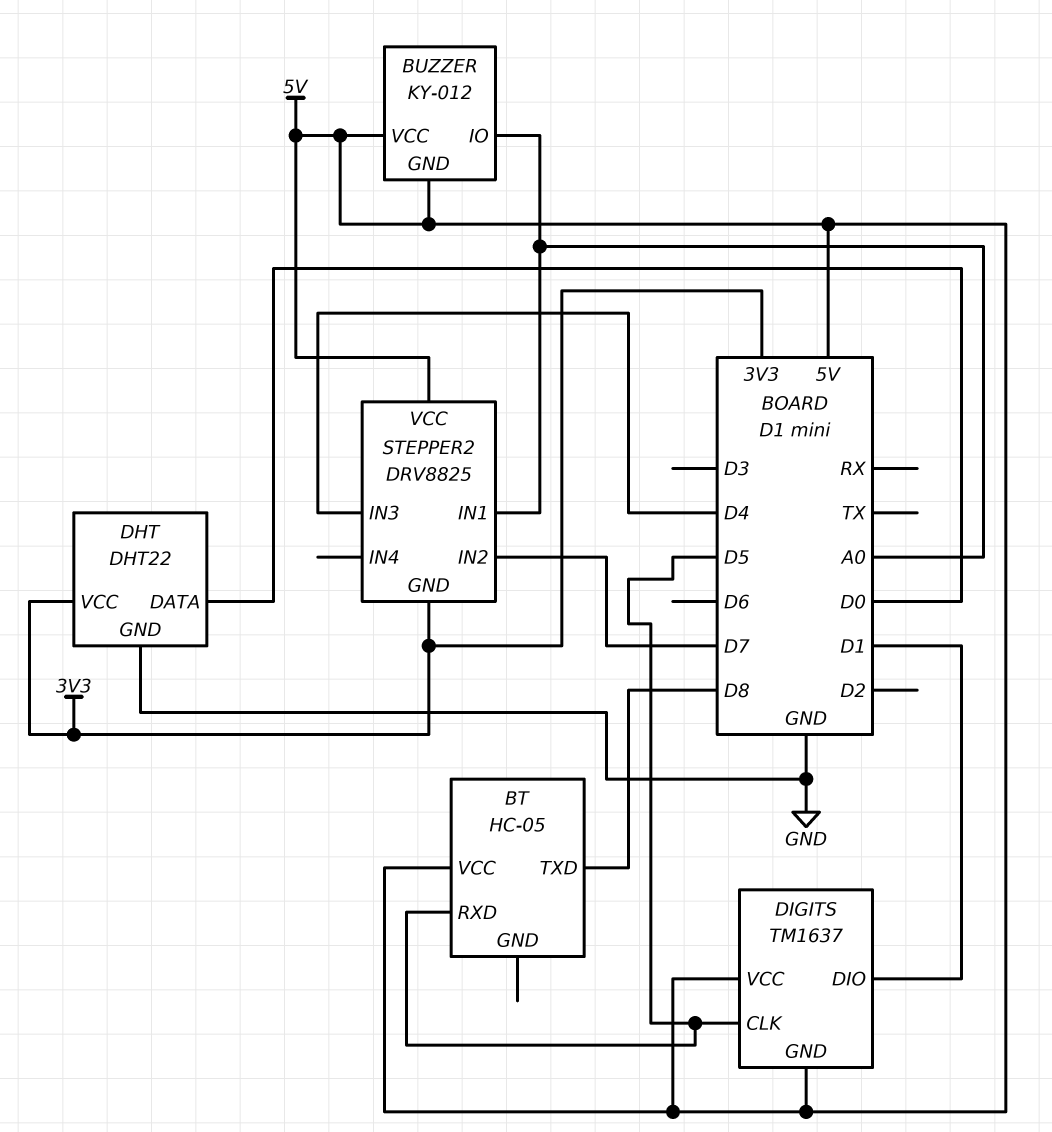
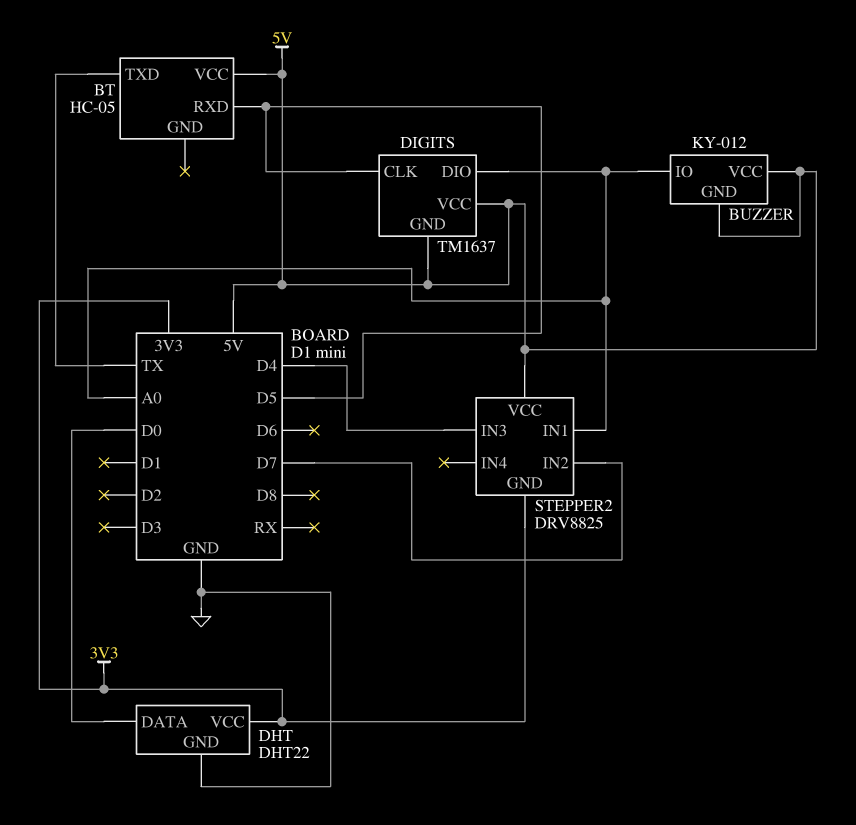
BT pin TXD: D8 -> TX
DIGITS pin DIO: D1 -> A0

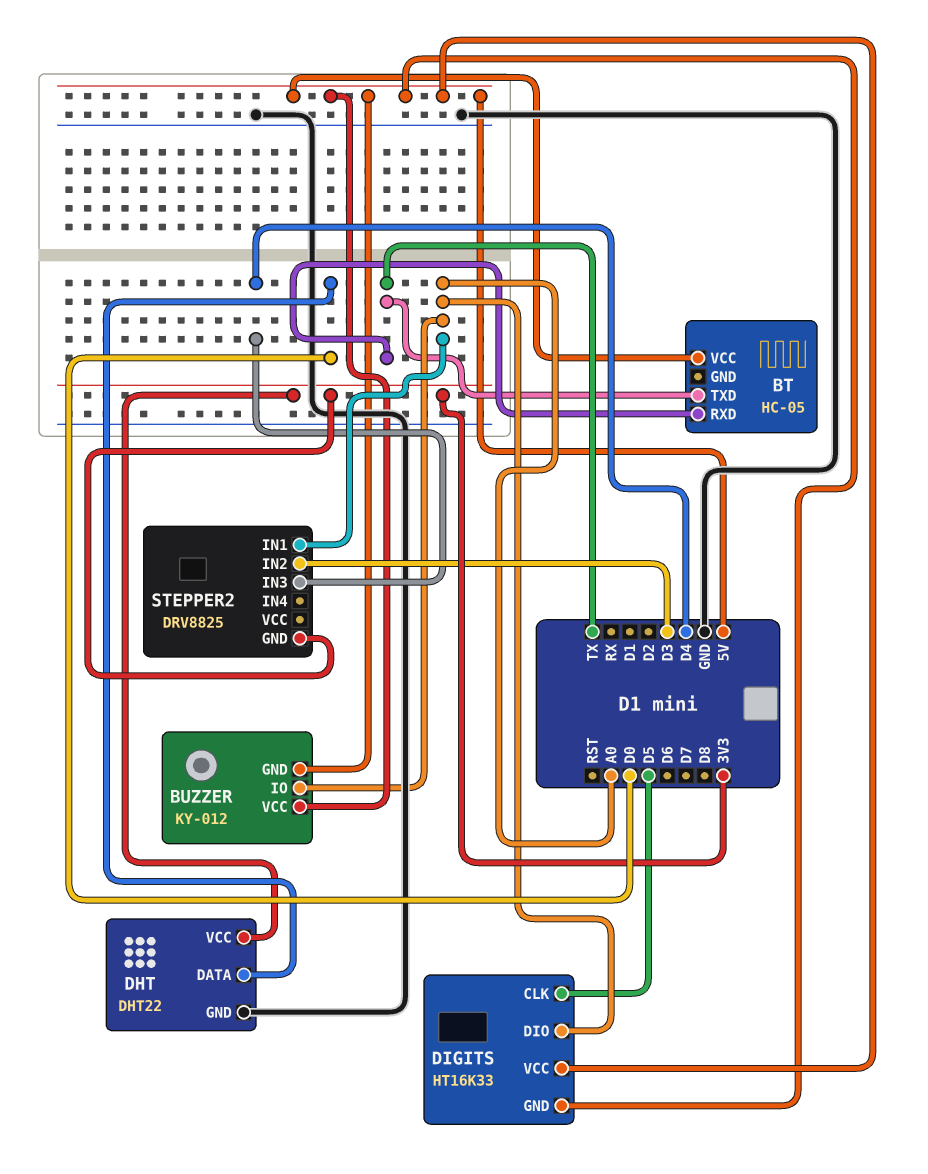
BT pin RXD: D5 -> TX
DIGITS: TM1637 -> HT16K33
STEPPER2 pin IN2: D7 -> D3
STEPPER2 pin VCC: 5V -> none

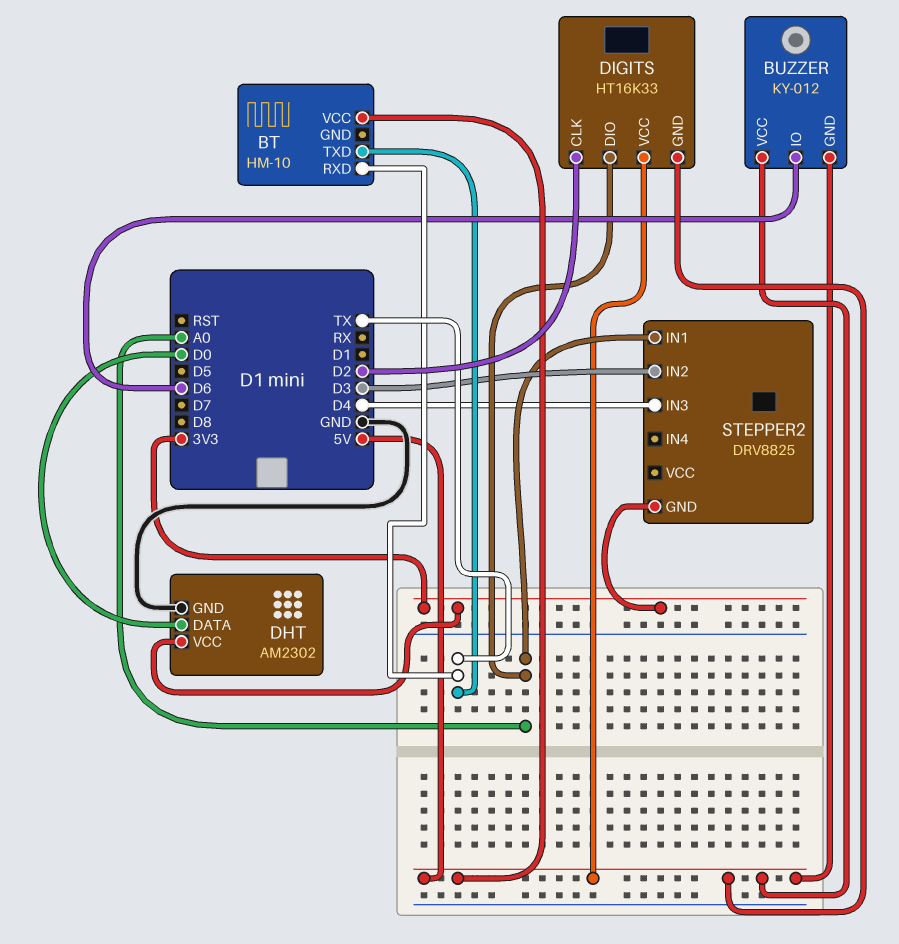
BT: HC-05 -> HM-10
BUZZER pin IO: A0 -> D6
DHT: DHT22 -> AM2302
DIGITS pin CLK: D5 -> D2

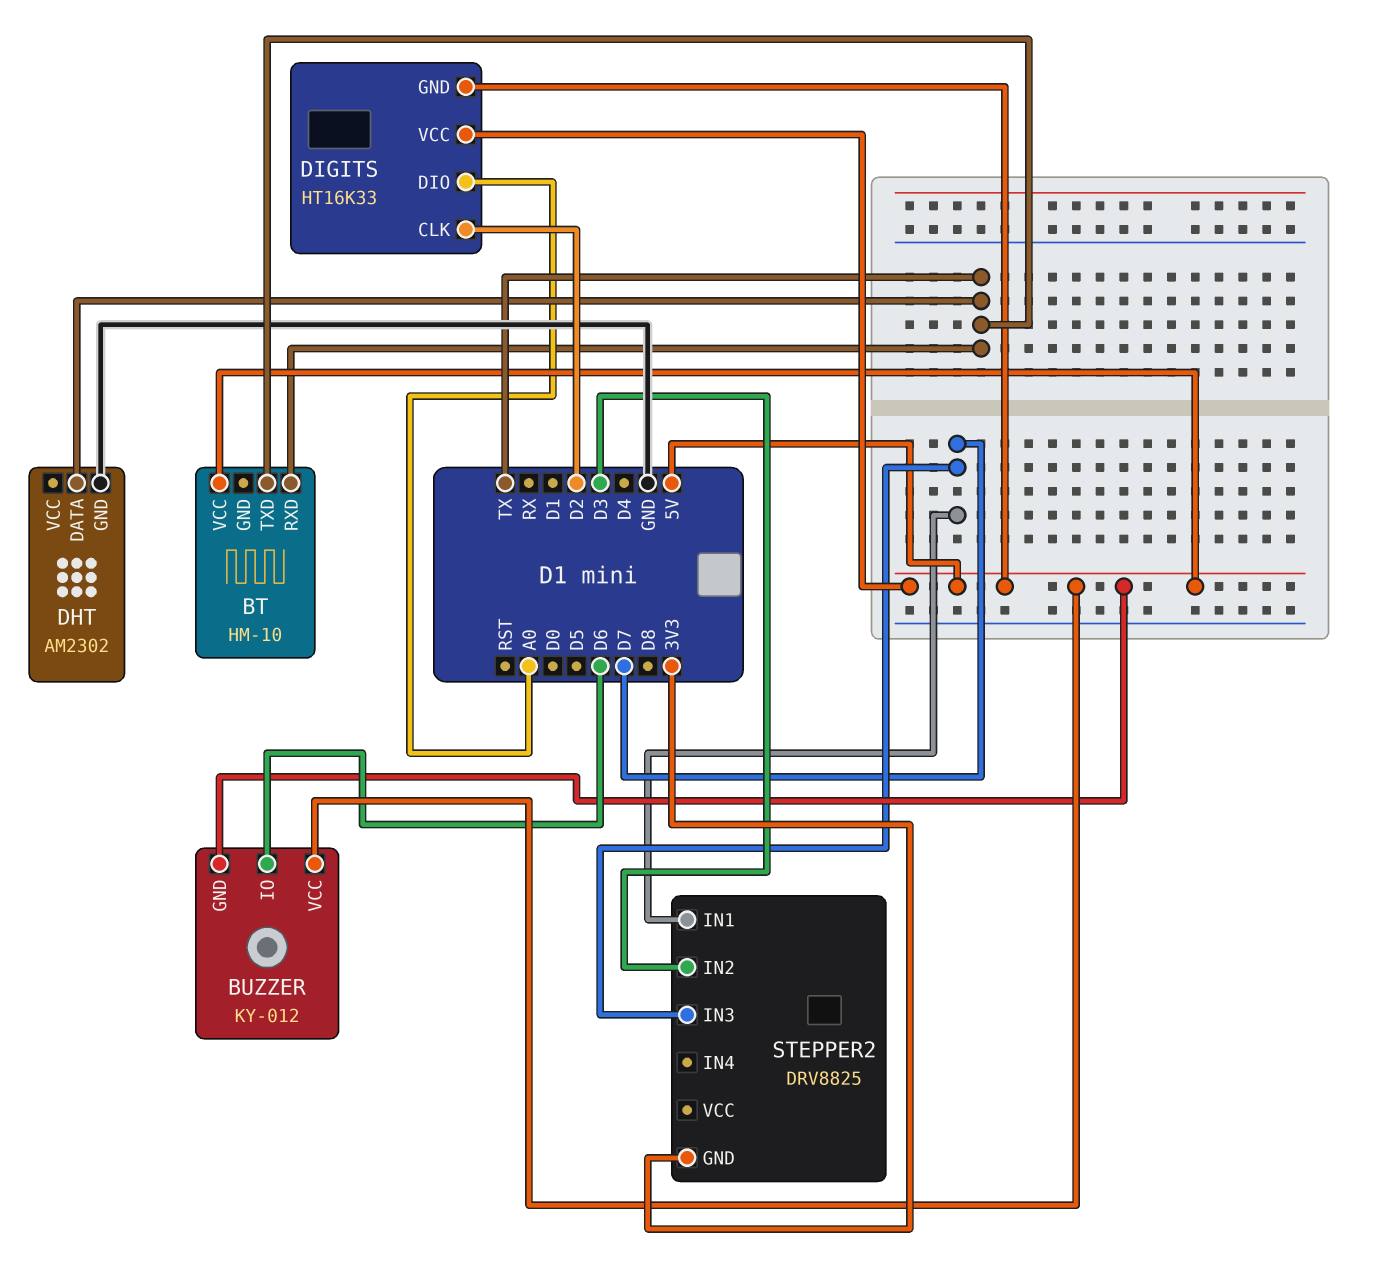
DHT pin DATA: D0 -> TX
DHT pin VCC: 3V3 -> none
STEPPER2 pin IN1: A0 -> D7
STEPPER2 pin IN3: D4 -> D7

